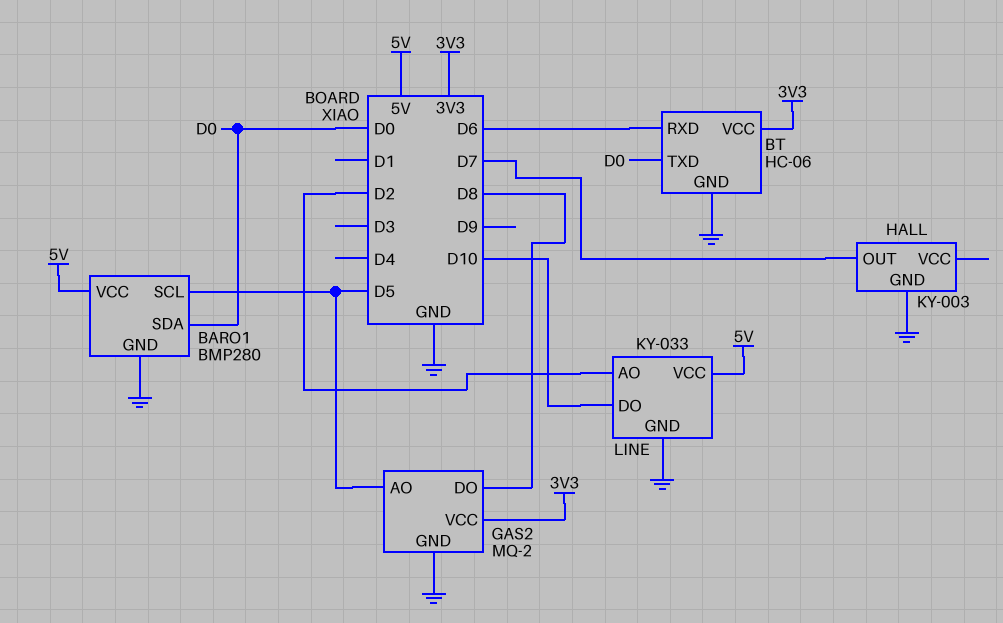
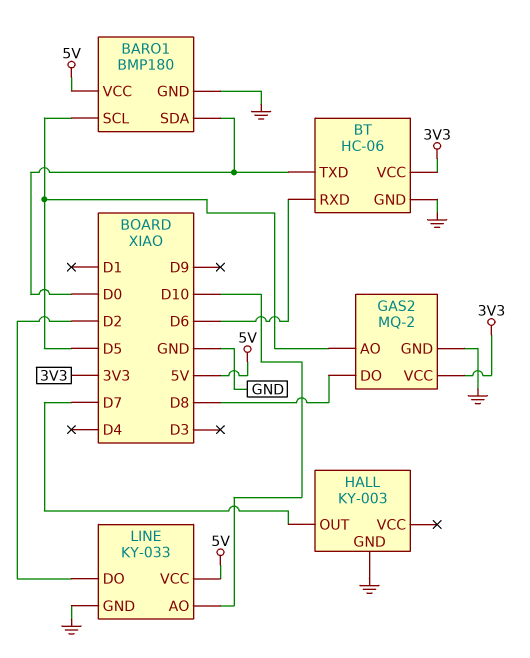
BARO1: BMP280 -> BMP180
LINE pin AO: D2 -> D10
LINE pin DO: D10 -> D2

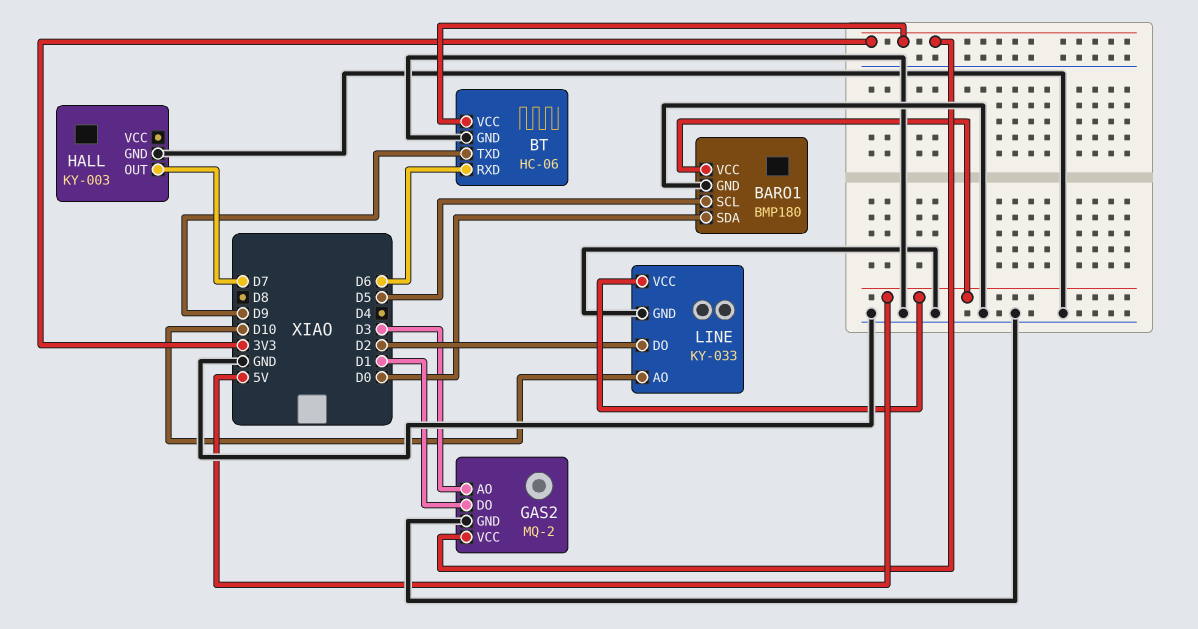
BT pin TXD: D0 -> D9
GAS2 pin AO: D5 -> D3
GAS2 pin DO: D8 -> D1

